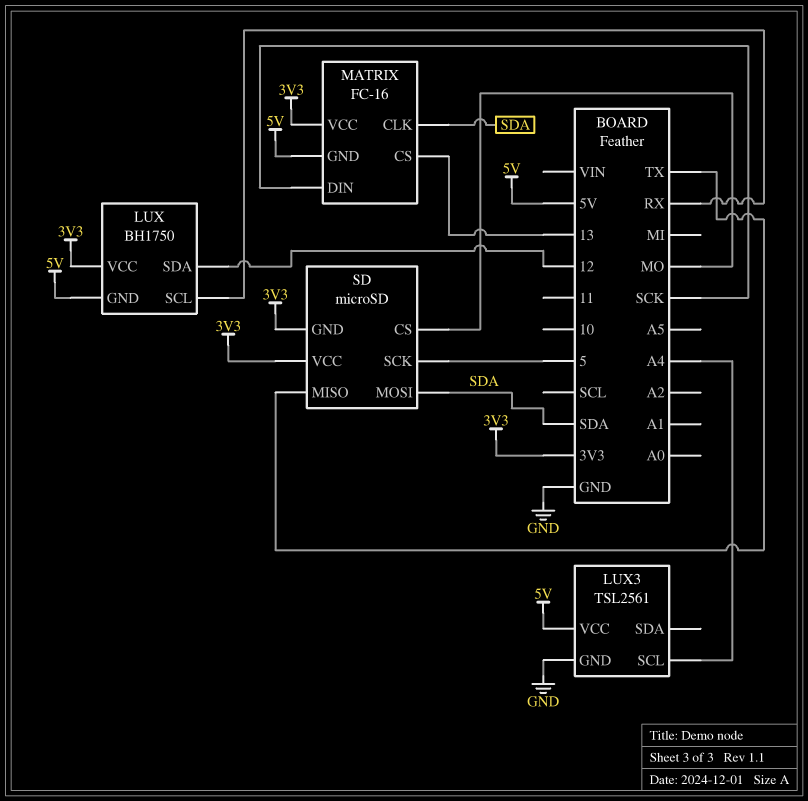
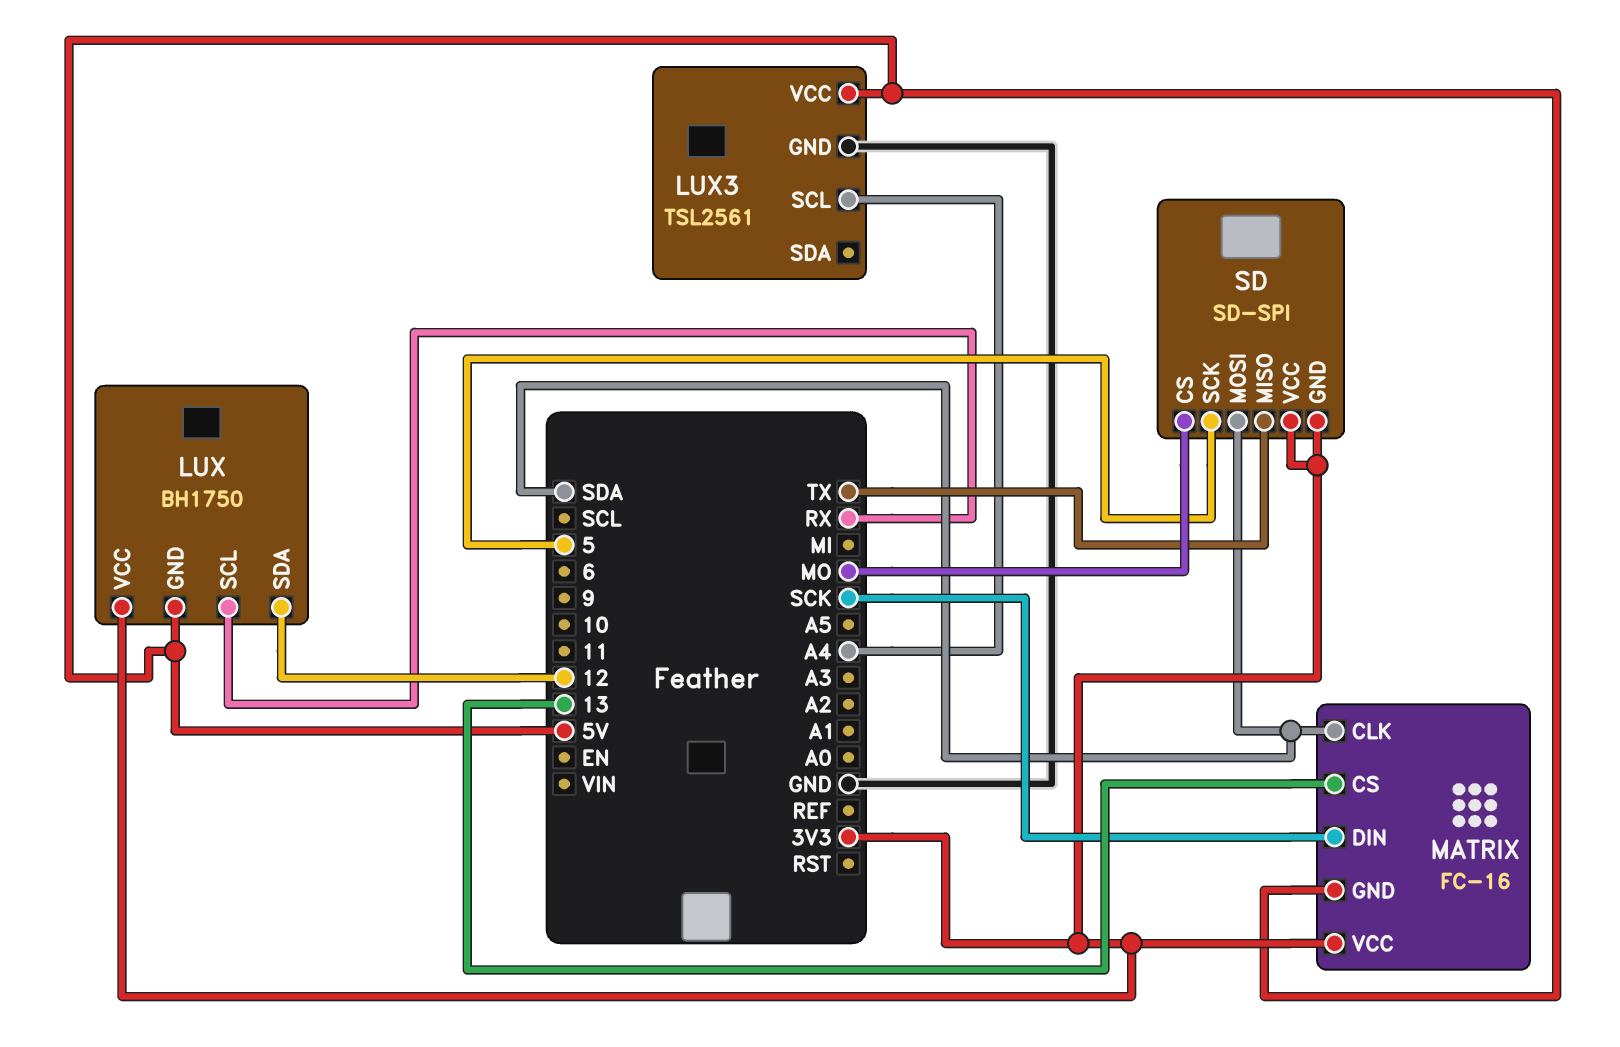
SD: microSD -> SD-SPI

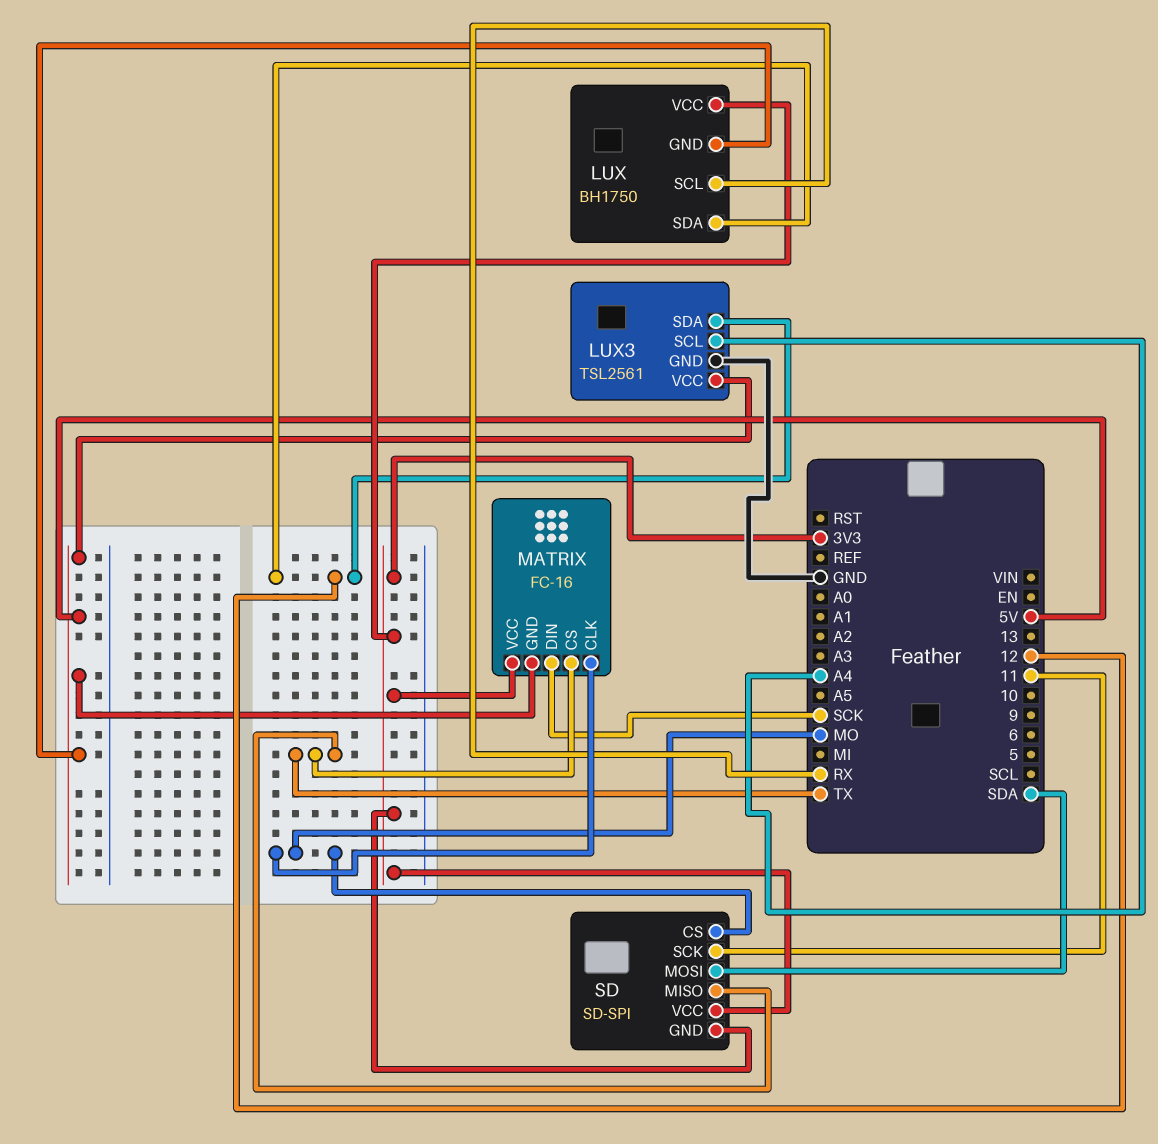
LUX3 pin SDA: none -> 12
MATRIX pin CLK: SDA -> MO
MATRIX pin CS: 13 -> TX
SD pin SCK: 5 -> 11

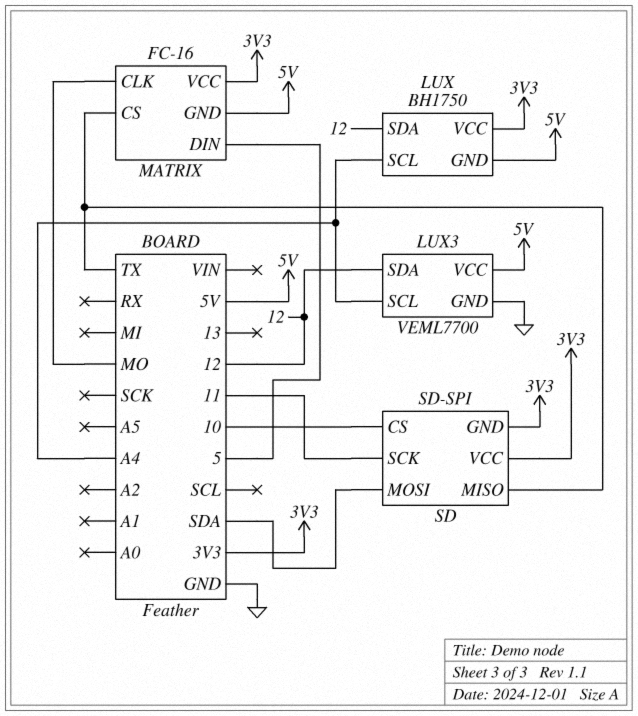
LUX pin SCL: RX -> A4
LUX3: TSL2561 -> VEML7700
MATRIX pin DIN: SCK -> 5
SD pin CS: MO -> 10

